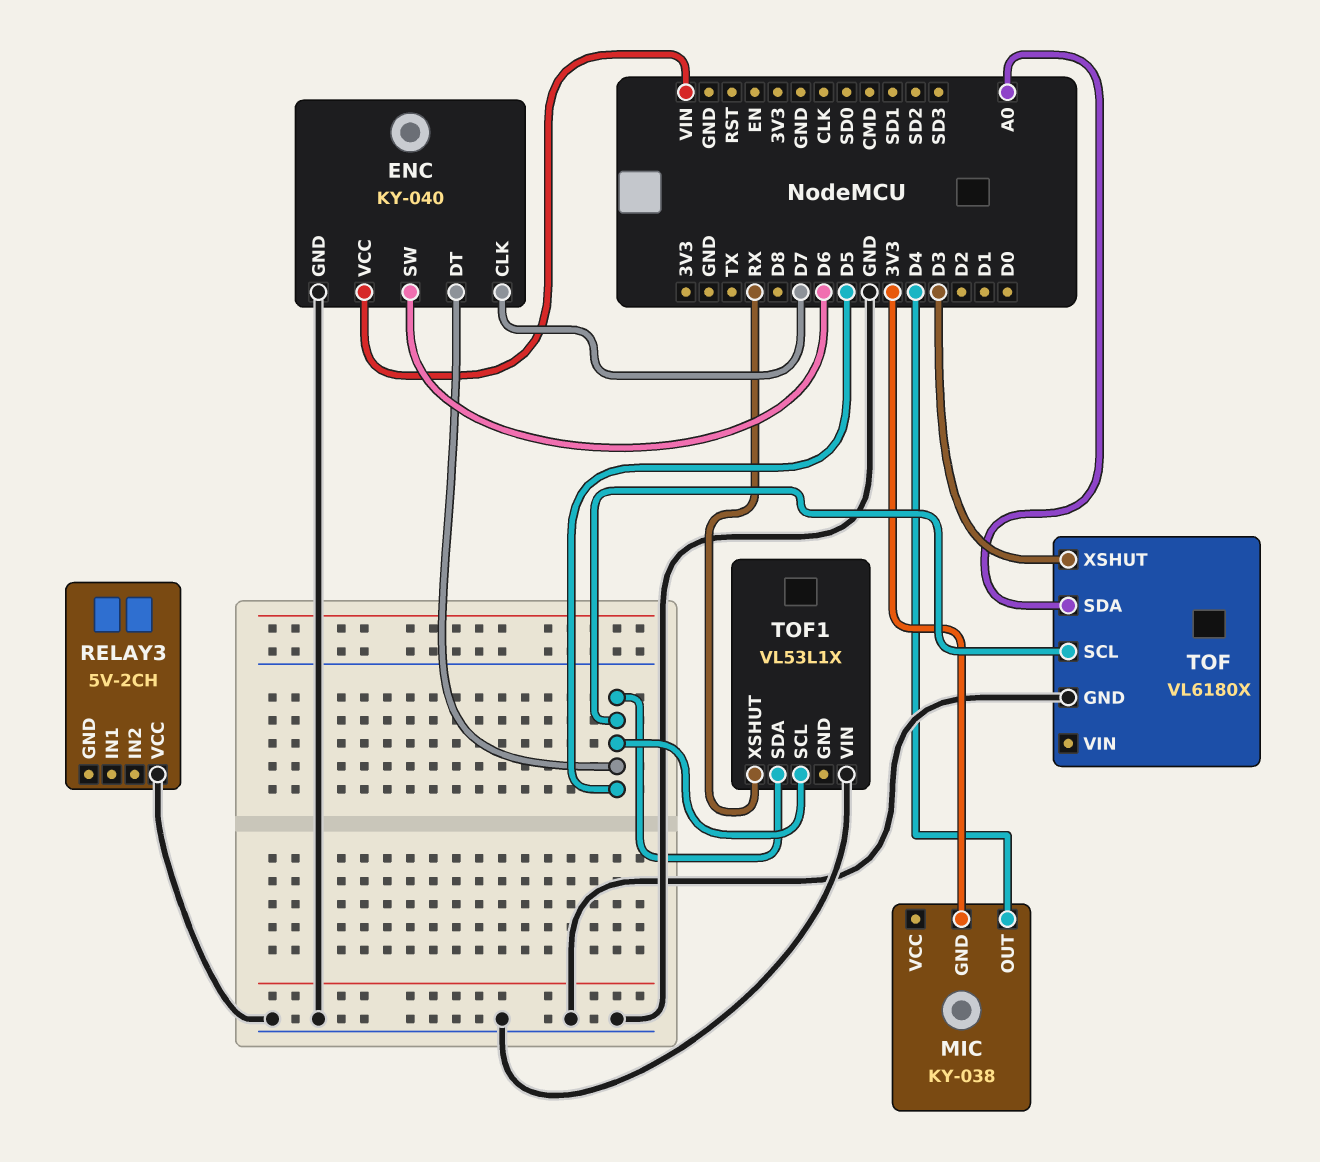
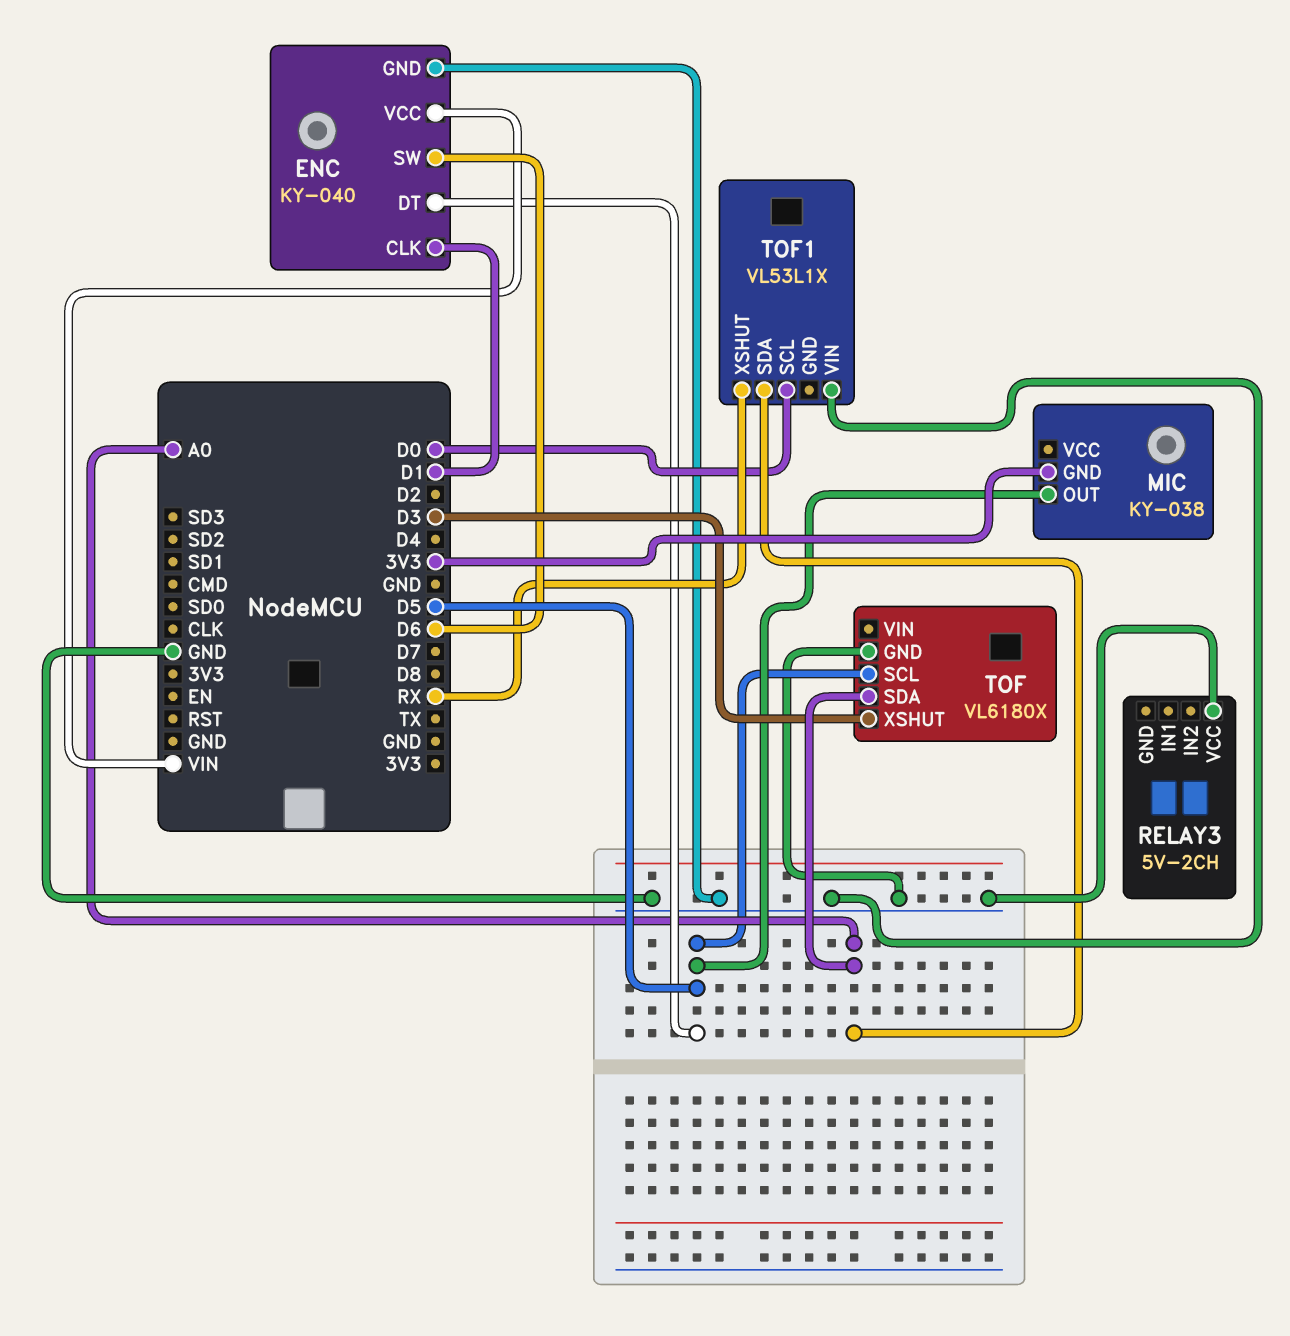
ENC pin CLK: D7 -> D1
MIC pin OUT: D4 -> D5
TOF1 pin SCL: D5 -> D0
TOF1 pin SDA: D5 -> A0

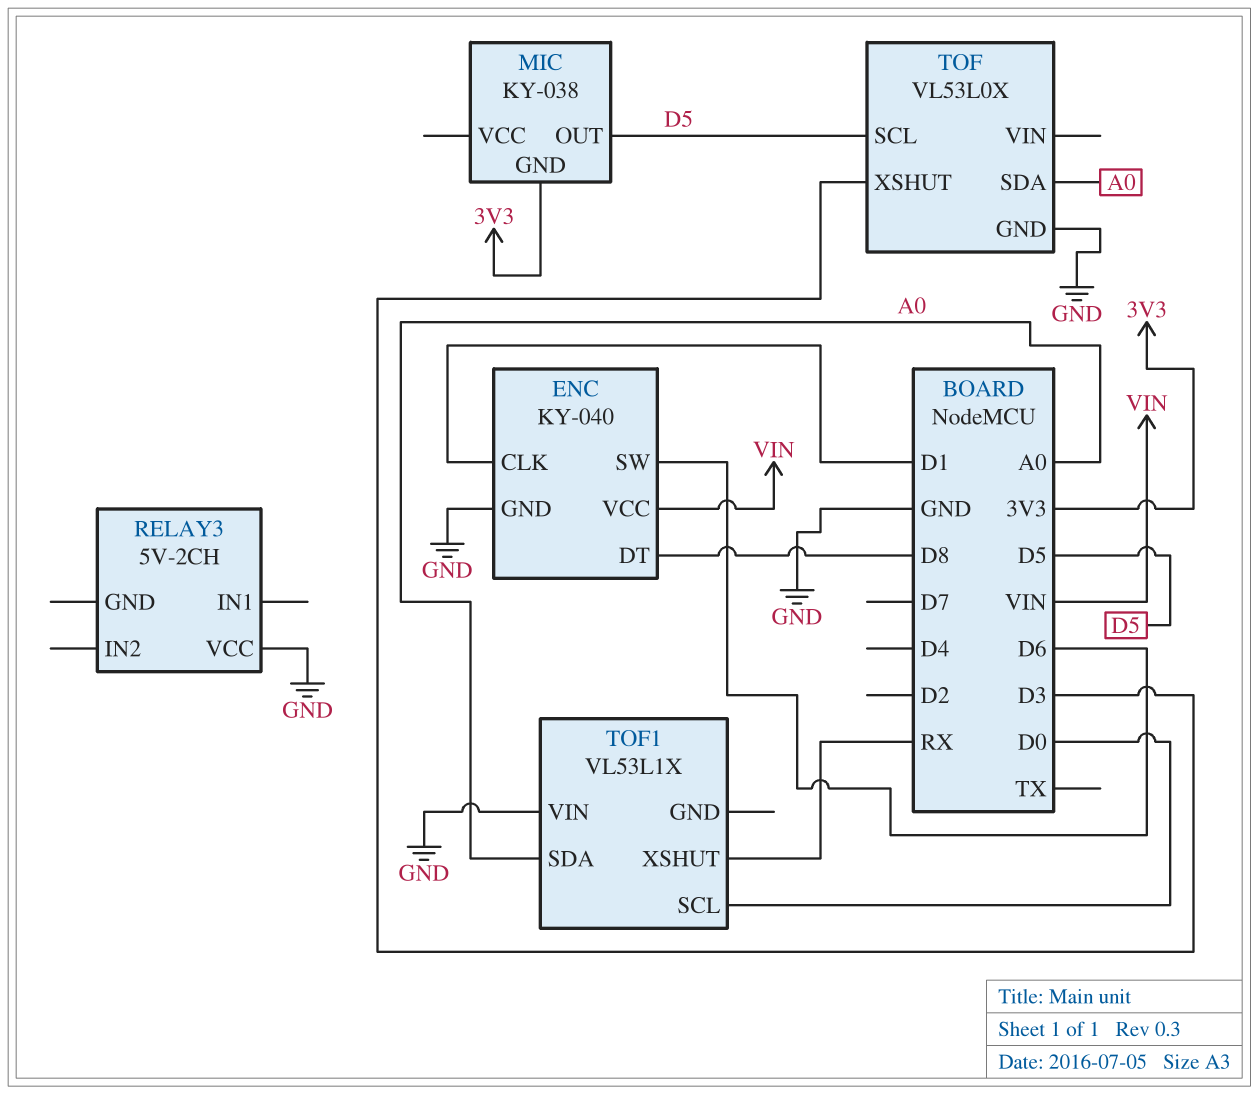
ENC pin DT: D5 -> D8
TOF: VL6180X -> VL53L0X

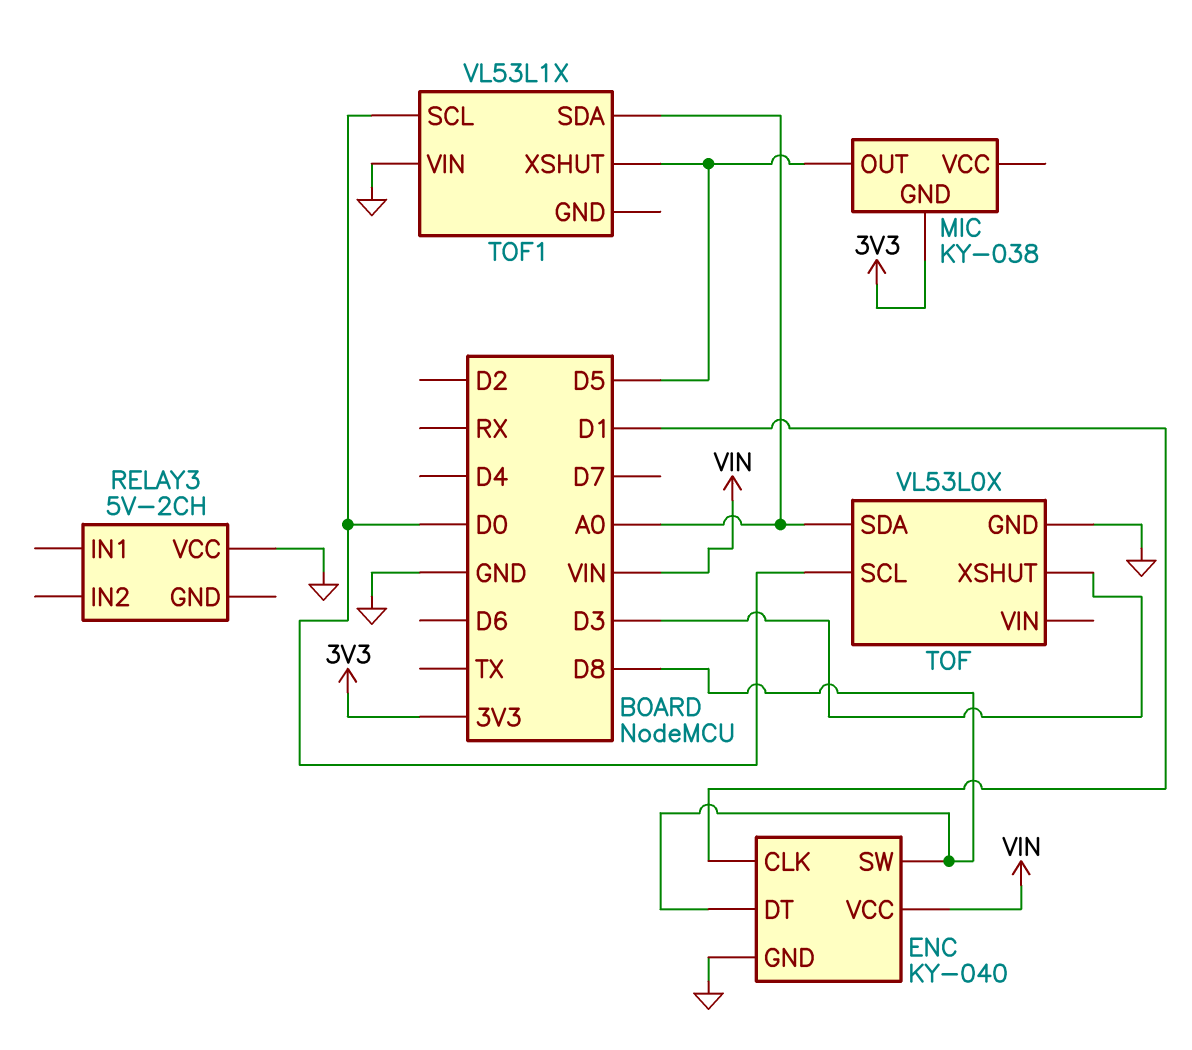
ENC pin SW: D6 -> D8
TOF pin SCL: D5 -> D0
TOF1 pin XSHUT: RX -> D5

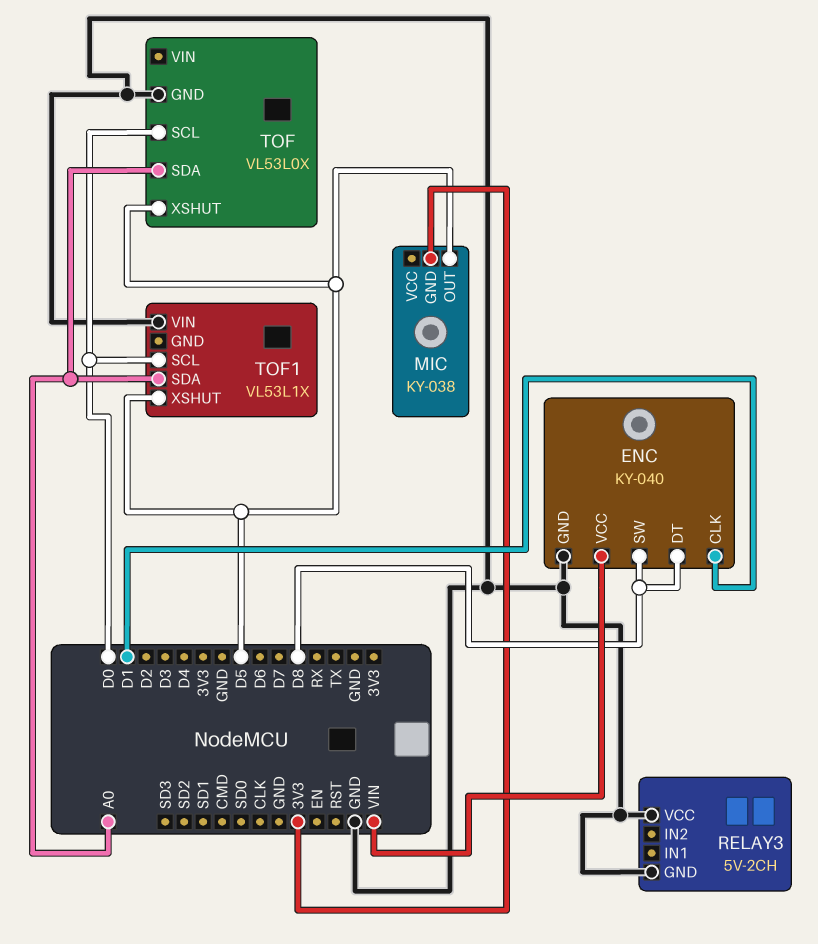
RELAY3 pin GND: none -> GND
TOF pin XSHUT: D3 -> D5

